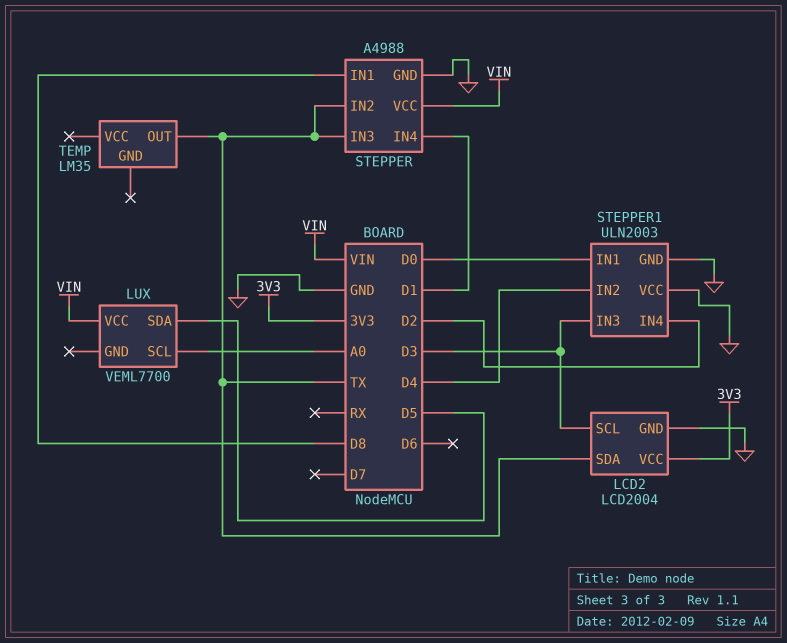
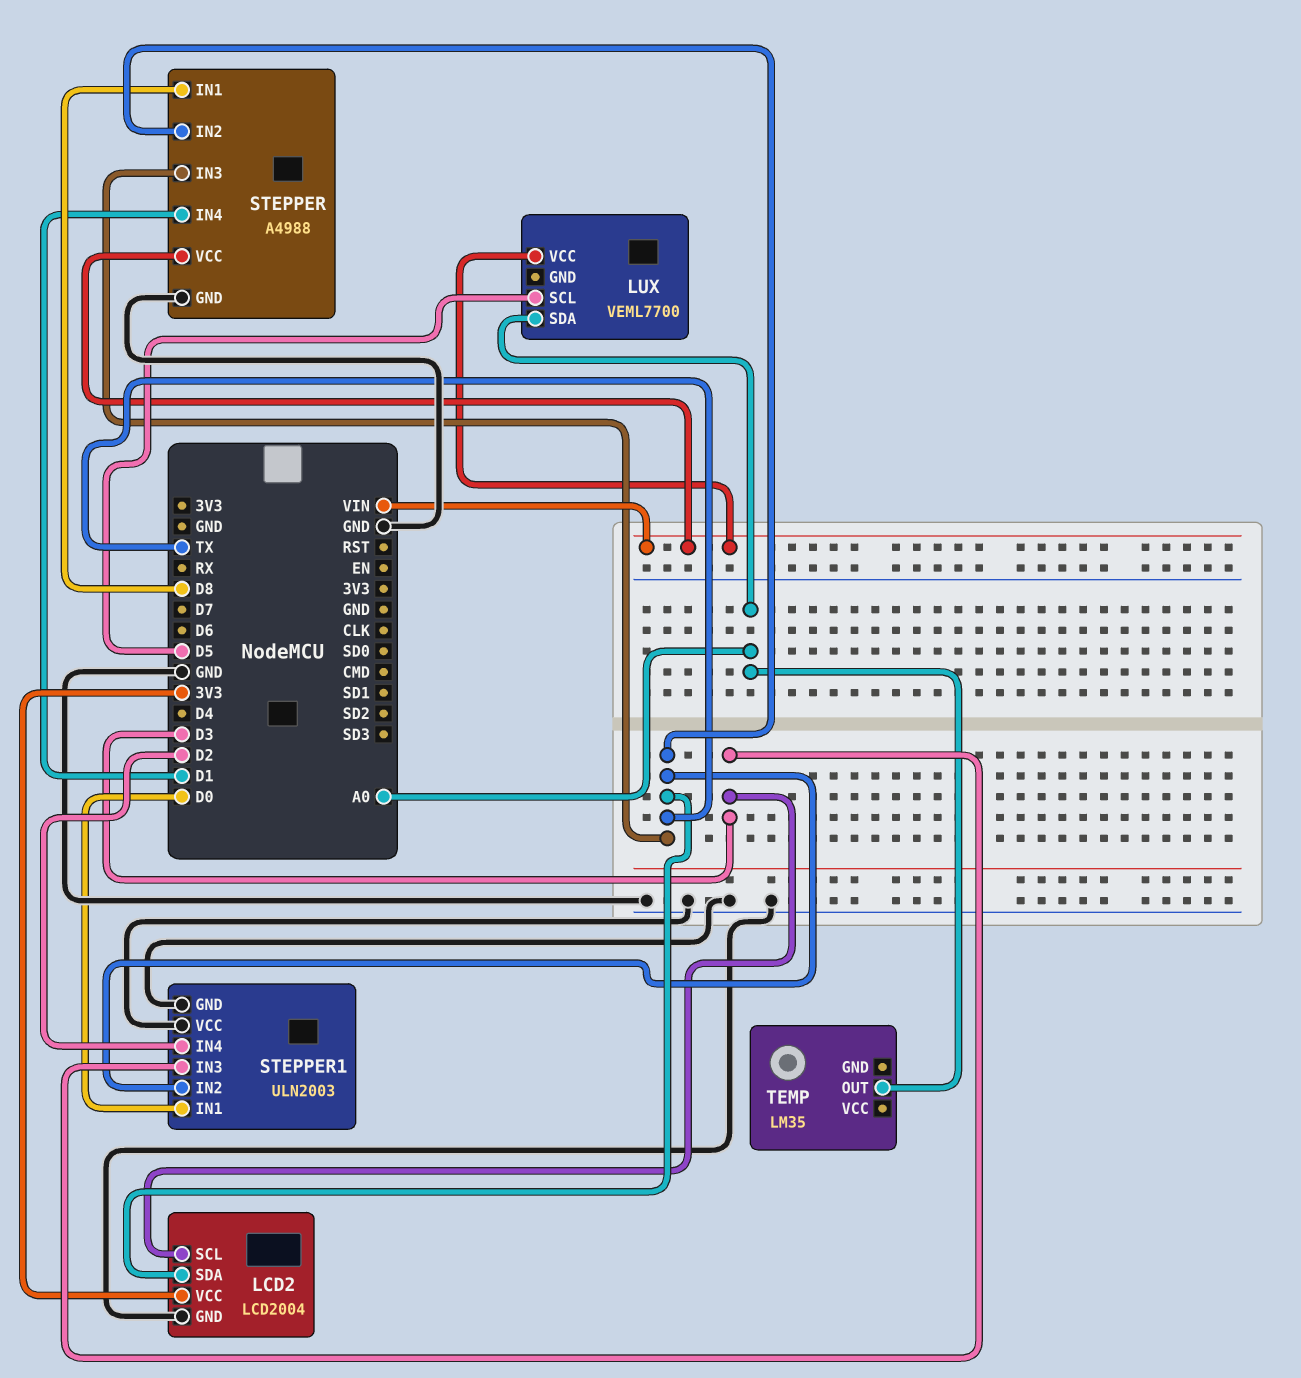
LUX pin SCL: A0 -> D5
LUX pin SDA: D5 -> A0
STEPPER1 pin IN2: D4 -> TX
TEMP pin OUT: TX -> A0

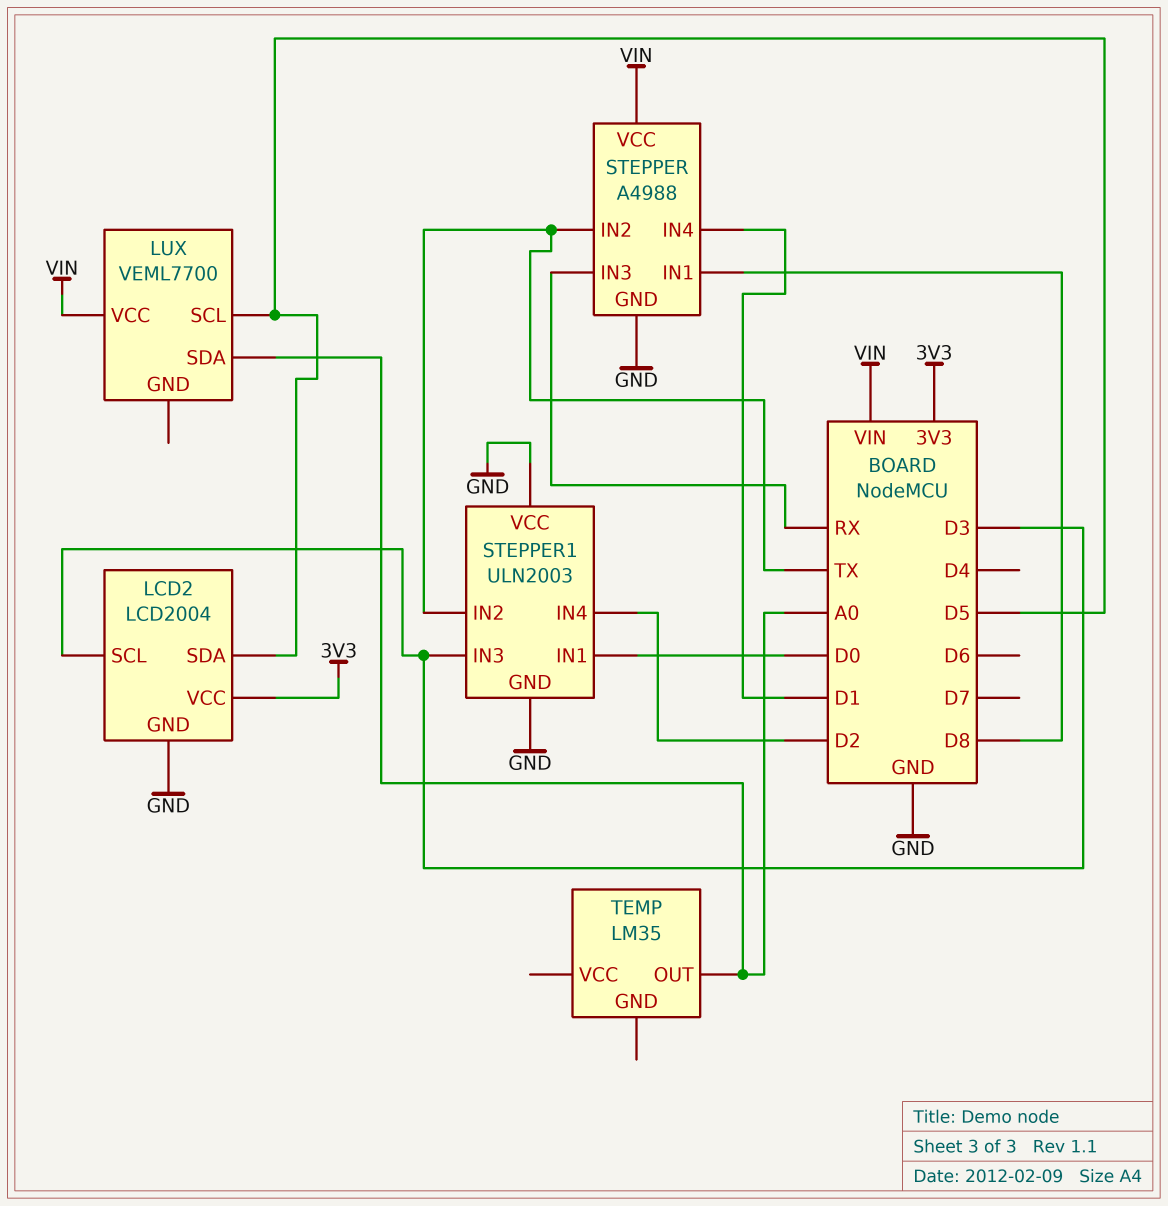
LCD2 pin SDA: TX -> D5
STEPPER pin IN3: TX -> RX

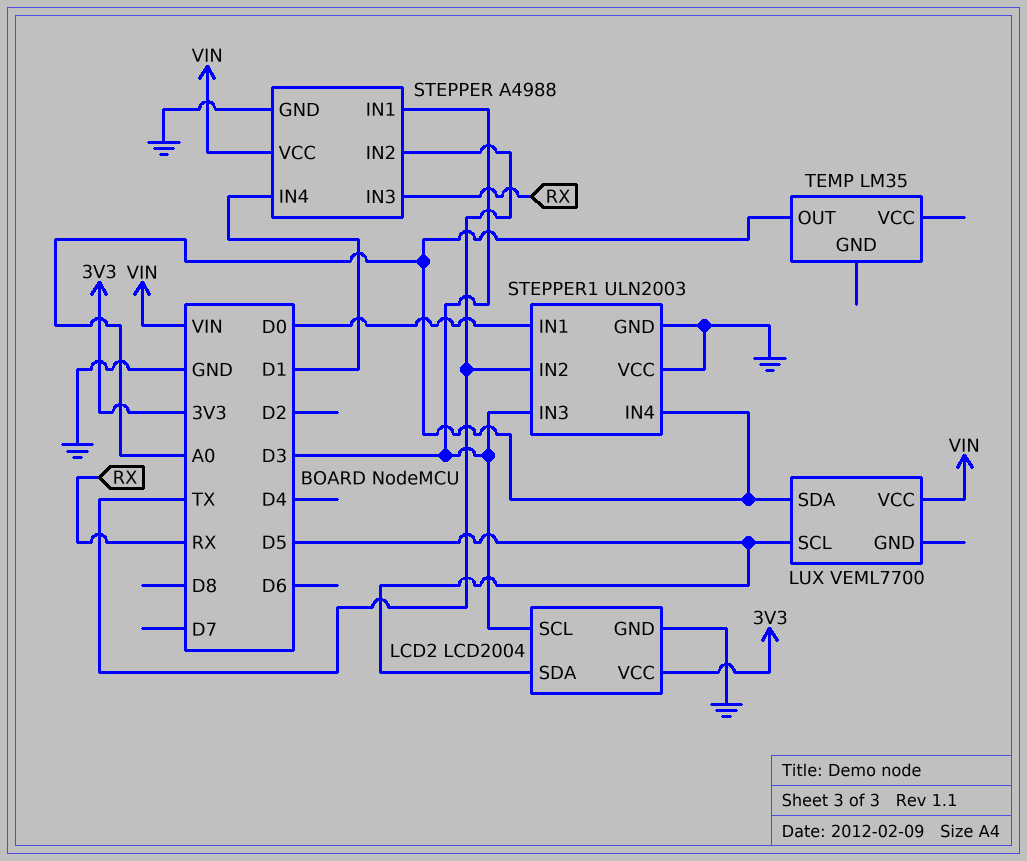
STEPPER pin IN1: D8 -> D3
STEPPER1 pin IN4: D2 -> A0

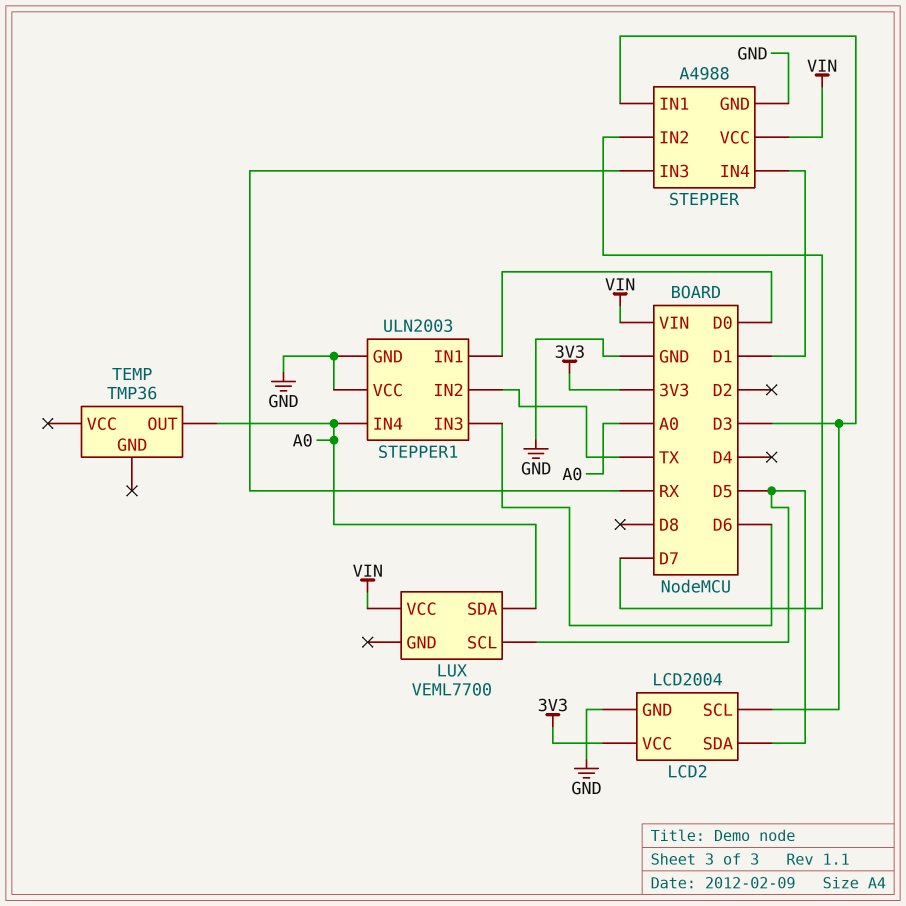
STEPPER pin IN2: TX -> D7
STEPPER1 pin IN3: D3 -> D6
TEMP: LM35 -> TMP36

